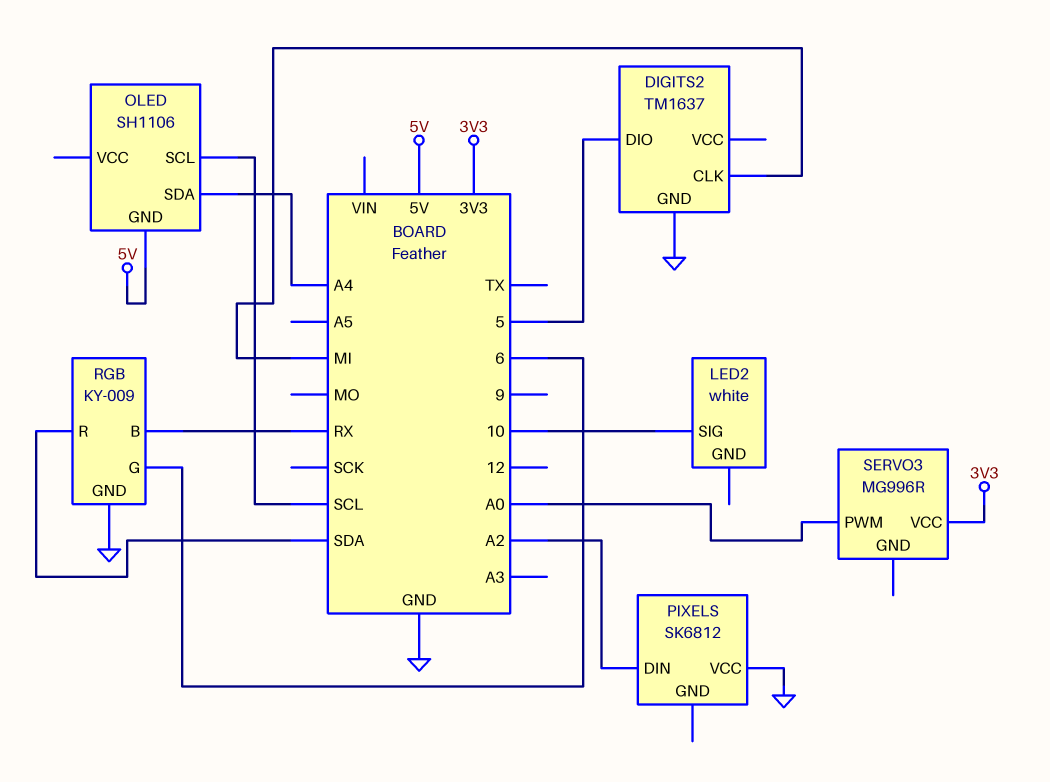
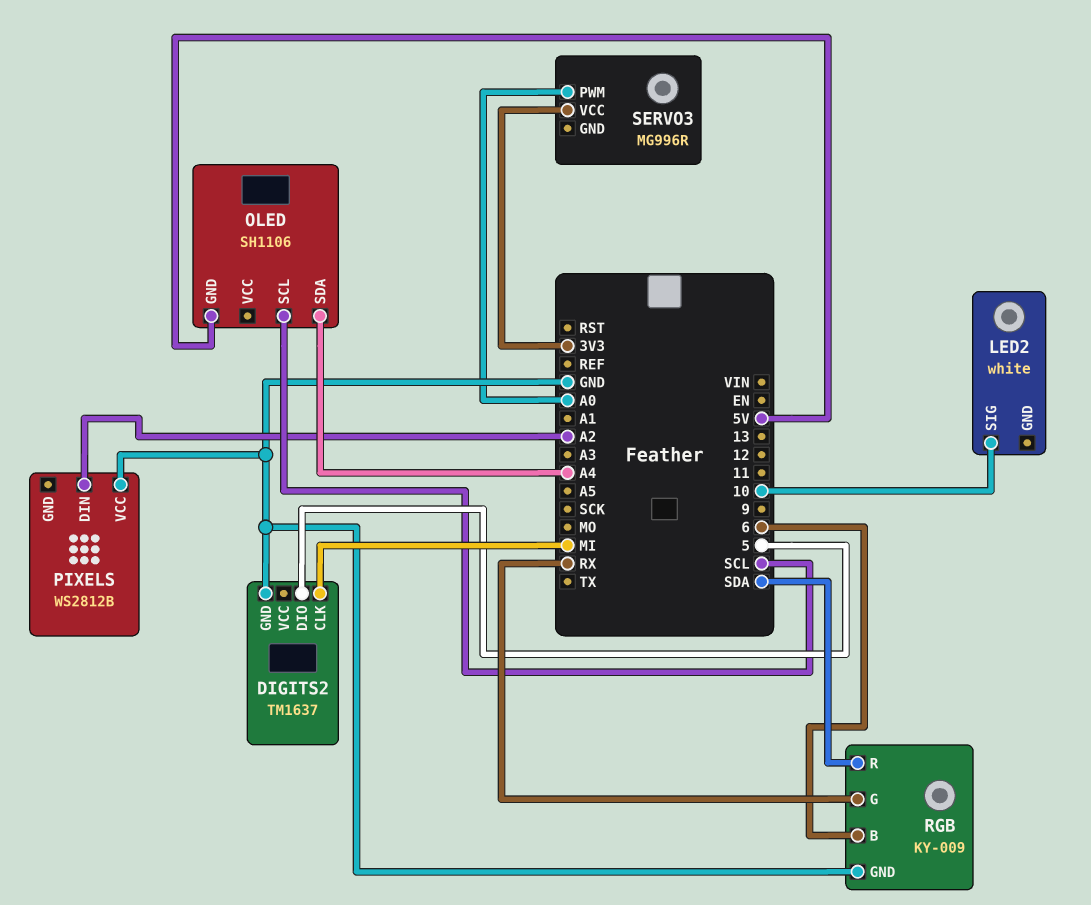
PIXELS: SK6812 -> WS2812B
RGB pin B: RX -> 6
RGB pin G: 6 -> RX

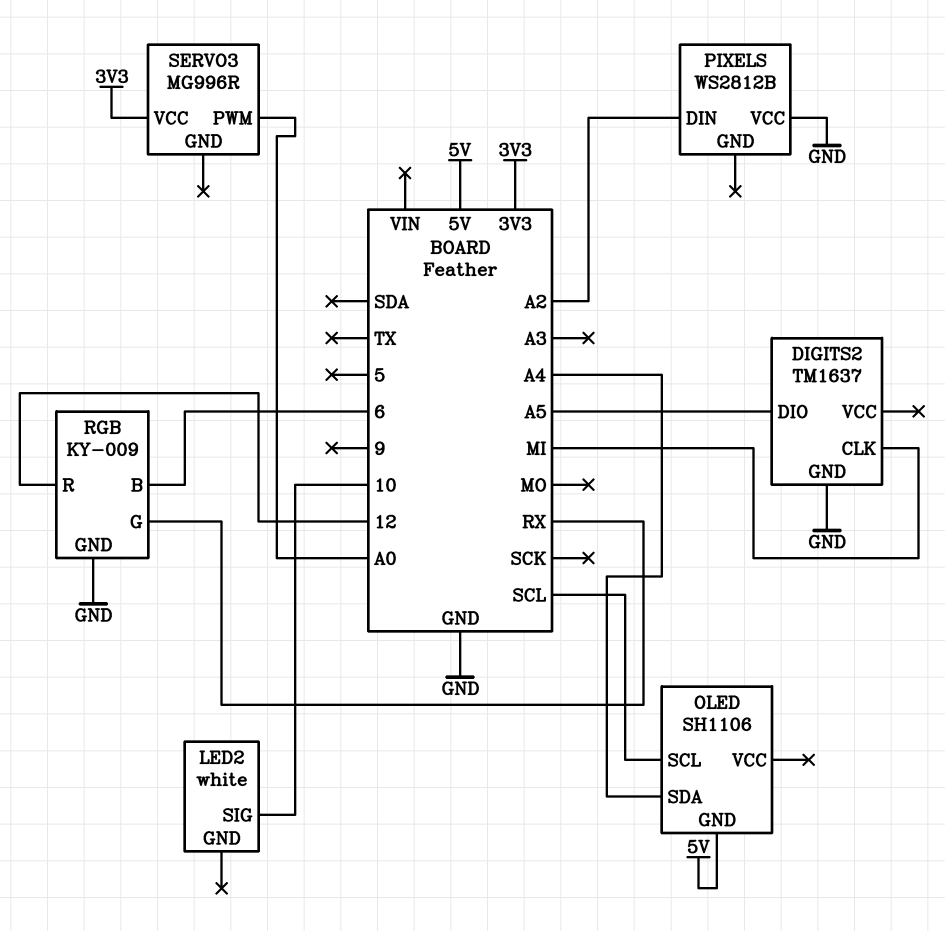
DIGITS2 pin DIO: 5 -> A5
RGB pin R: SDA -> 12

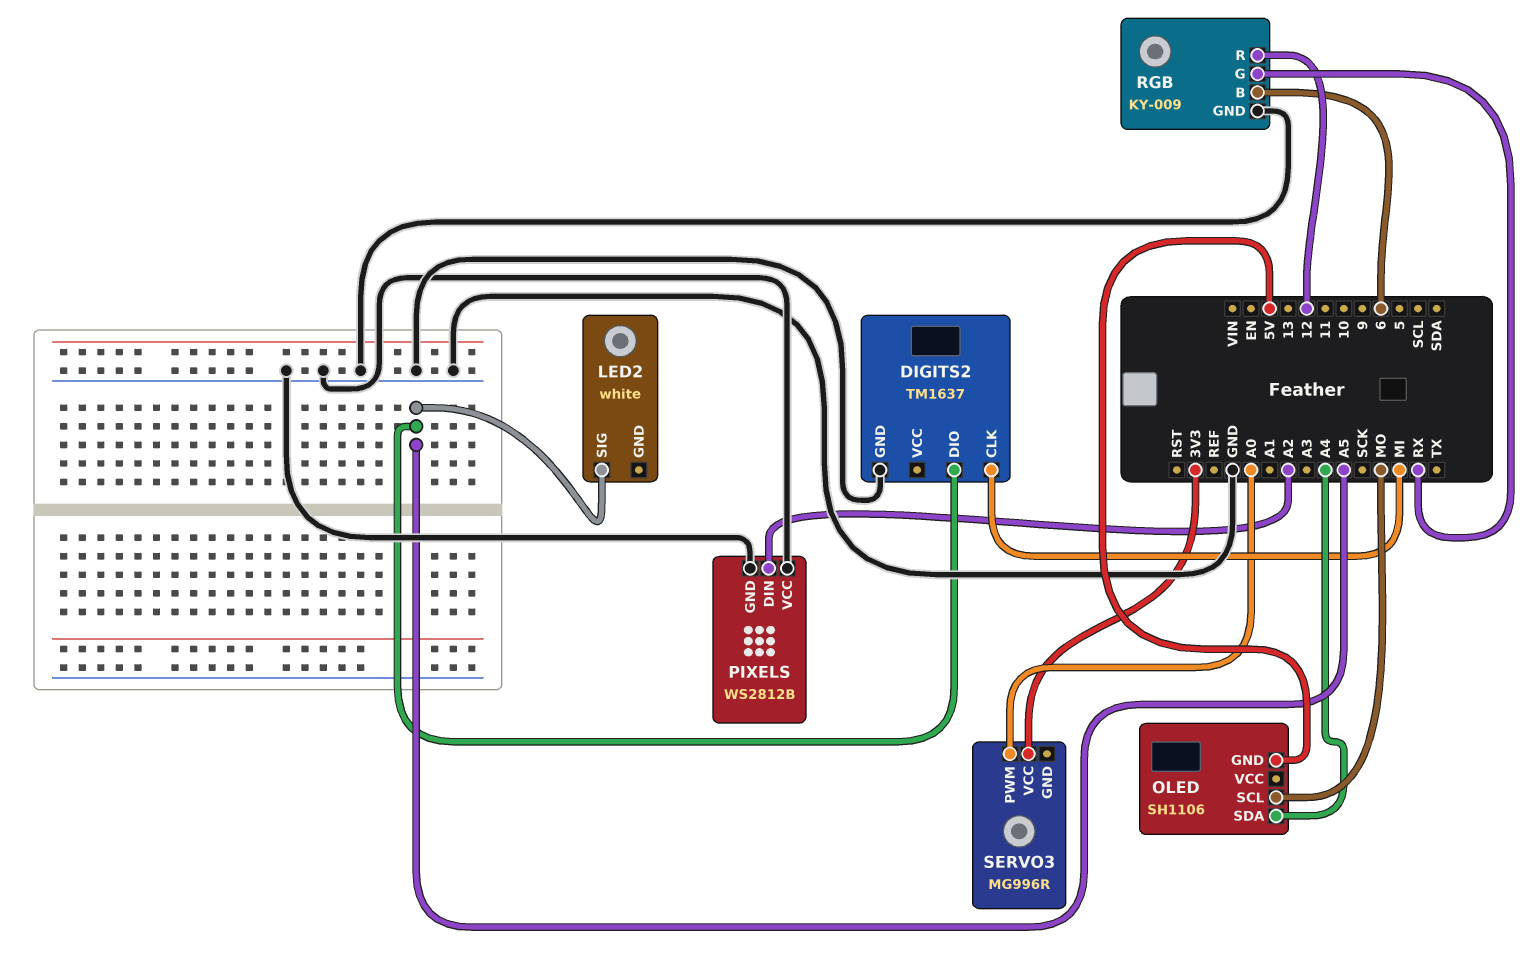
LED2 pin SIG: 10 -> A5
OLED pin SCL: SCL -> MO
PIXELS pin GND: none -> GND

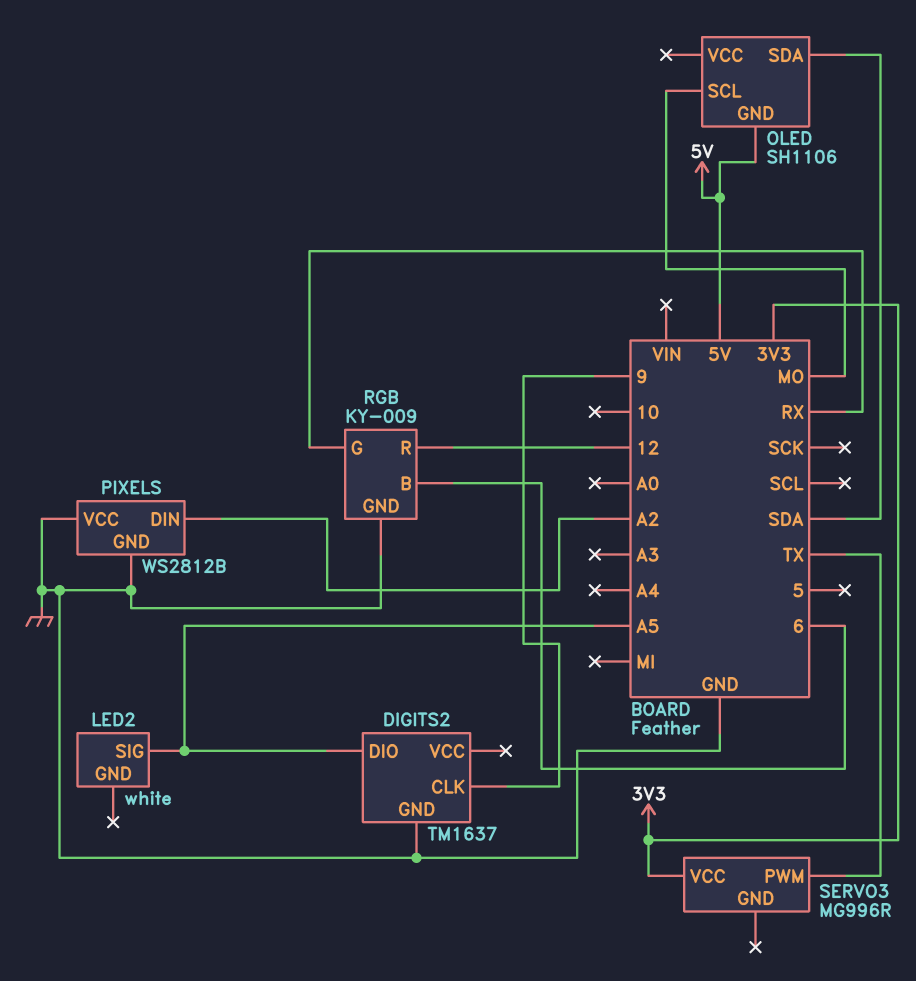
DIGITS2 pin CLK: MI -> 9
OLED pin SDA: A4 -> SDA
SERVO3 pin PWM: A0 -> TX

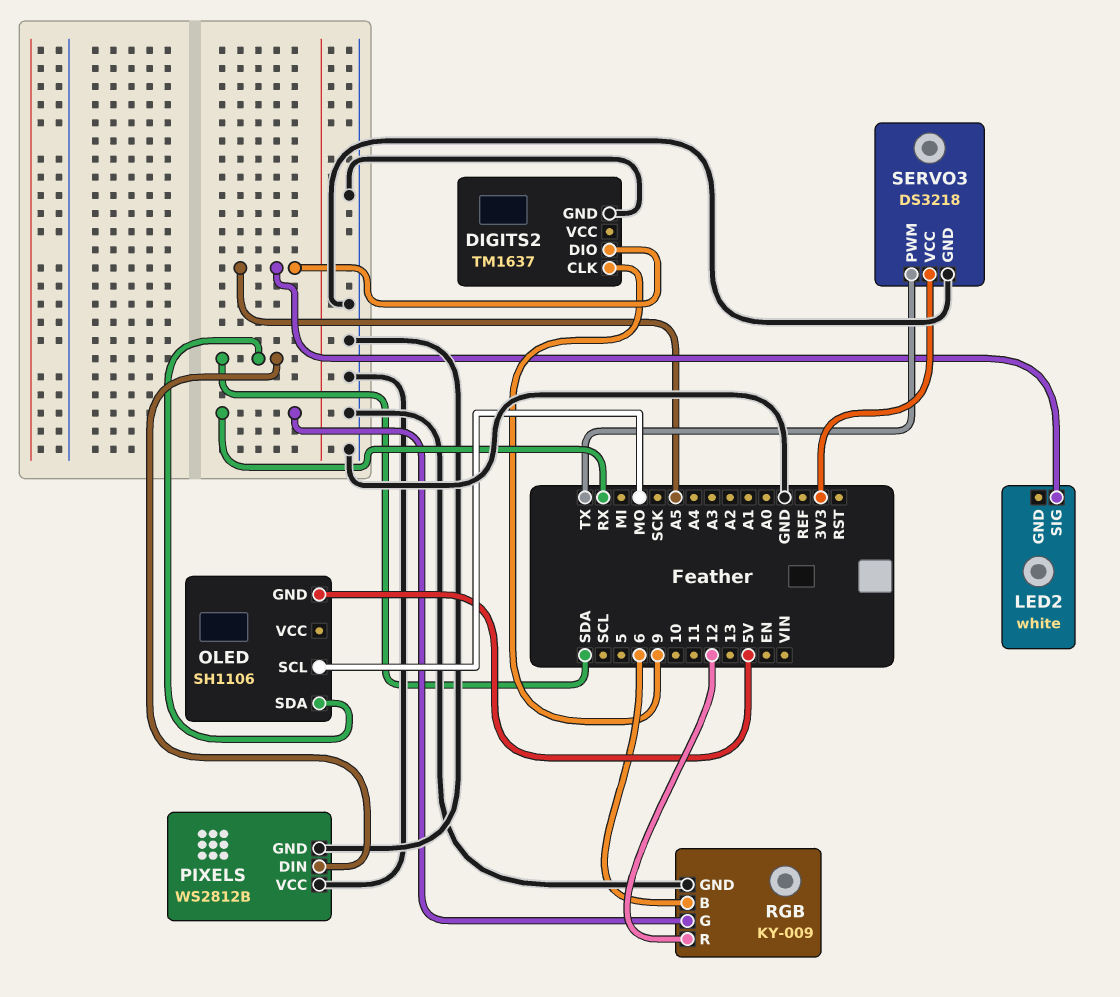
PIXELS pin DIN: A2 -> SDA
SERVO3: MG996R -> DS3218
SERVO3 pin GND: none -> GND

